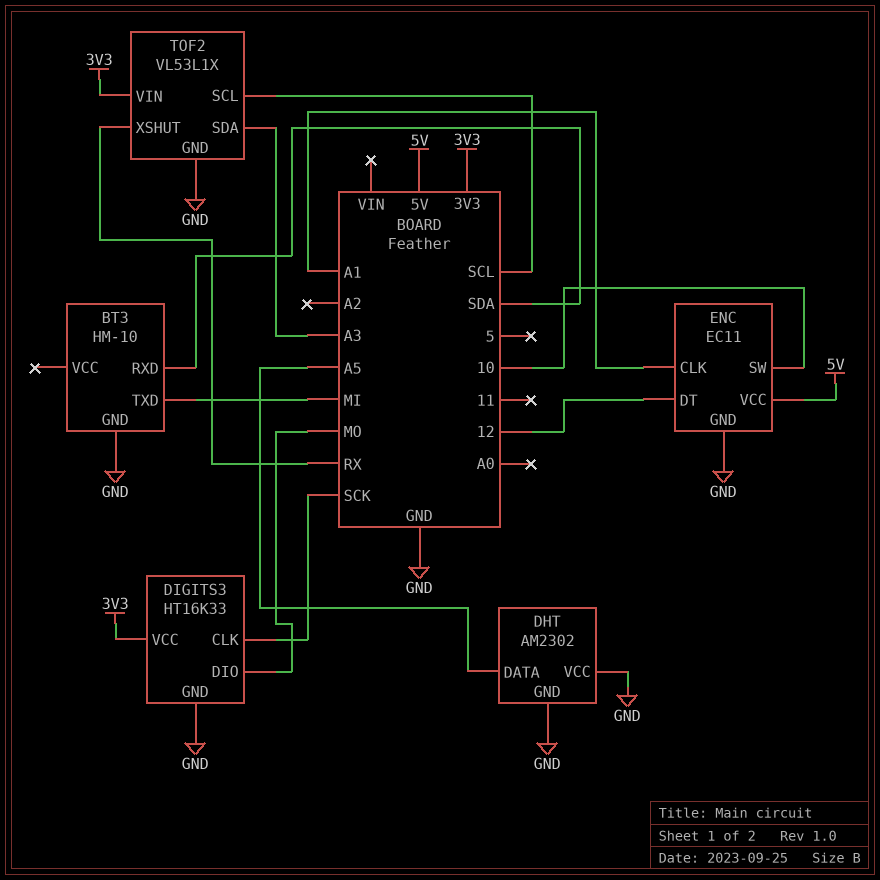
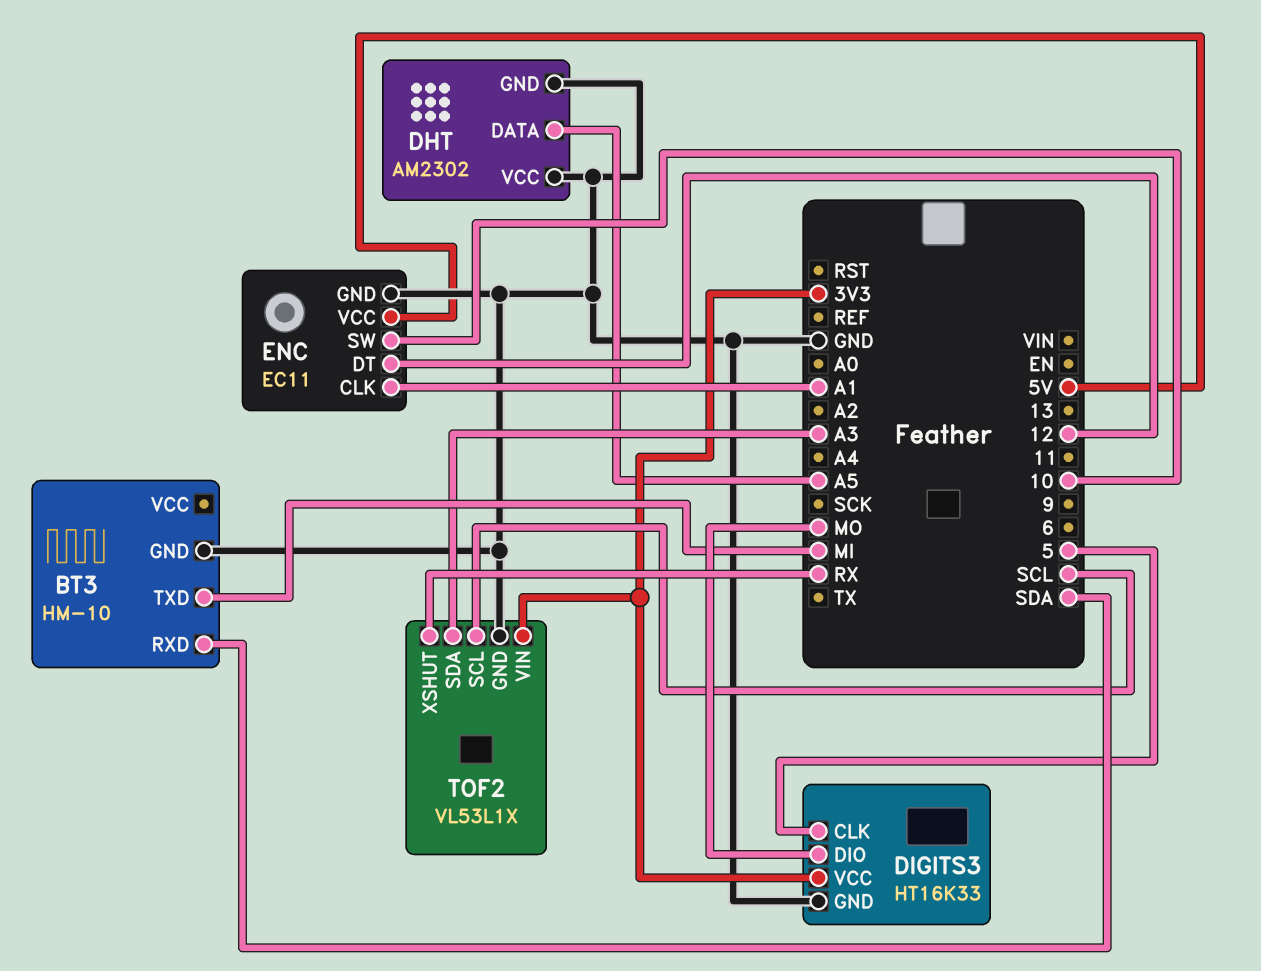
DIGITS3 pin CLK: SCK -> 5

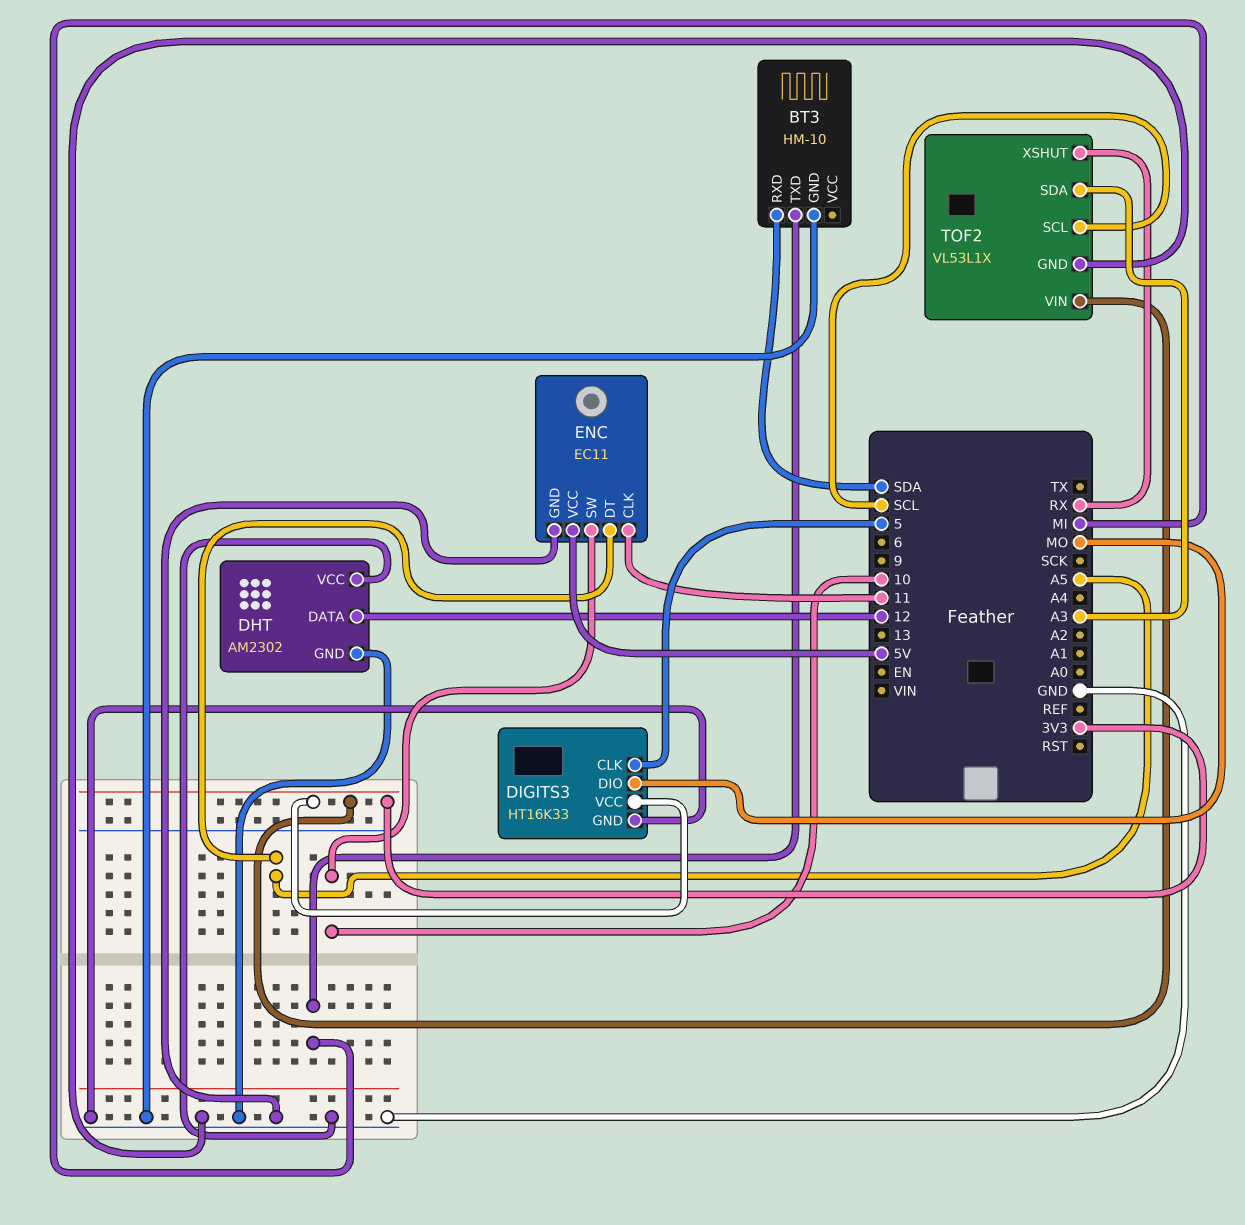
DHT pin DATA: A5 -> 12
ENC pin CLK: A1 -> 11
ENC pin DT: 12 -> A5

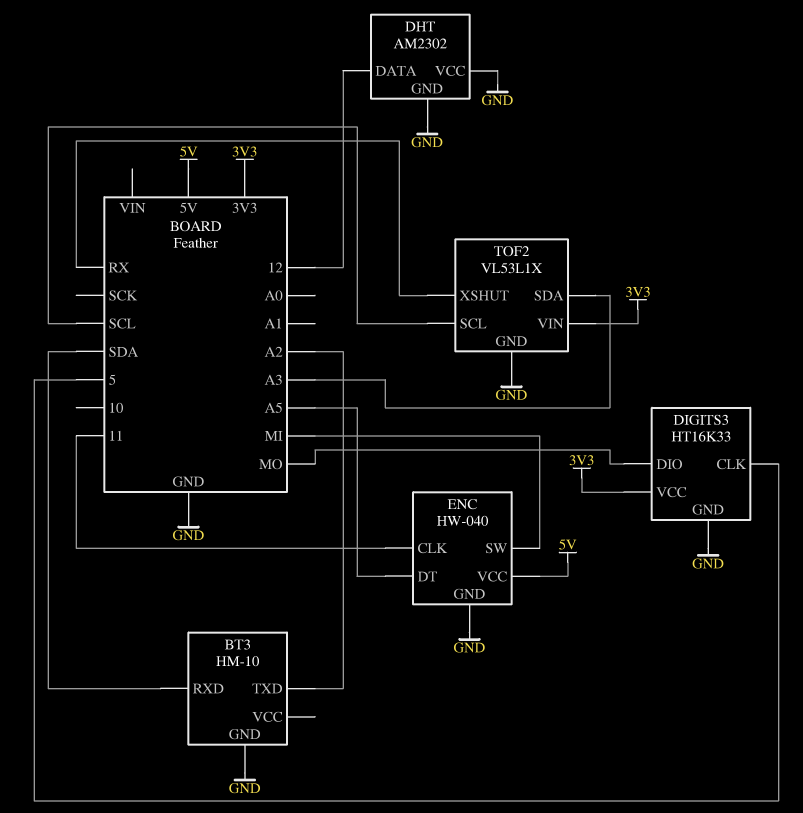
BT3 pin TXD: MI -> A2
ENC: EC11 -> HW-040
ENC pin SW: 10 -> MI

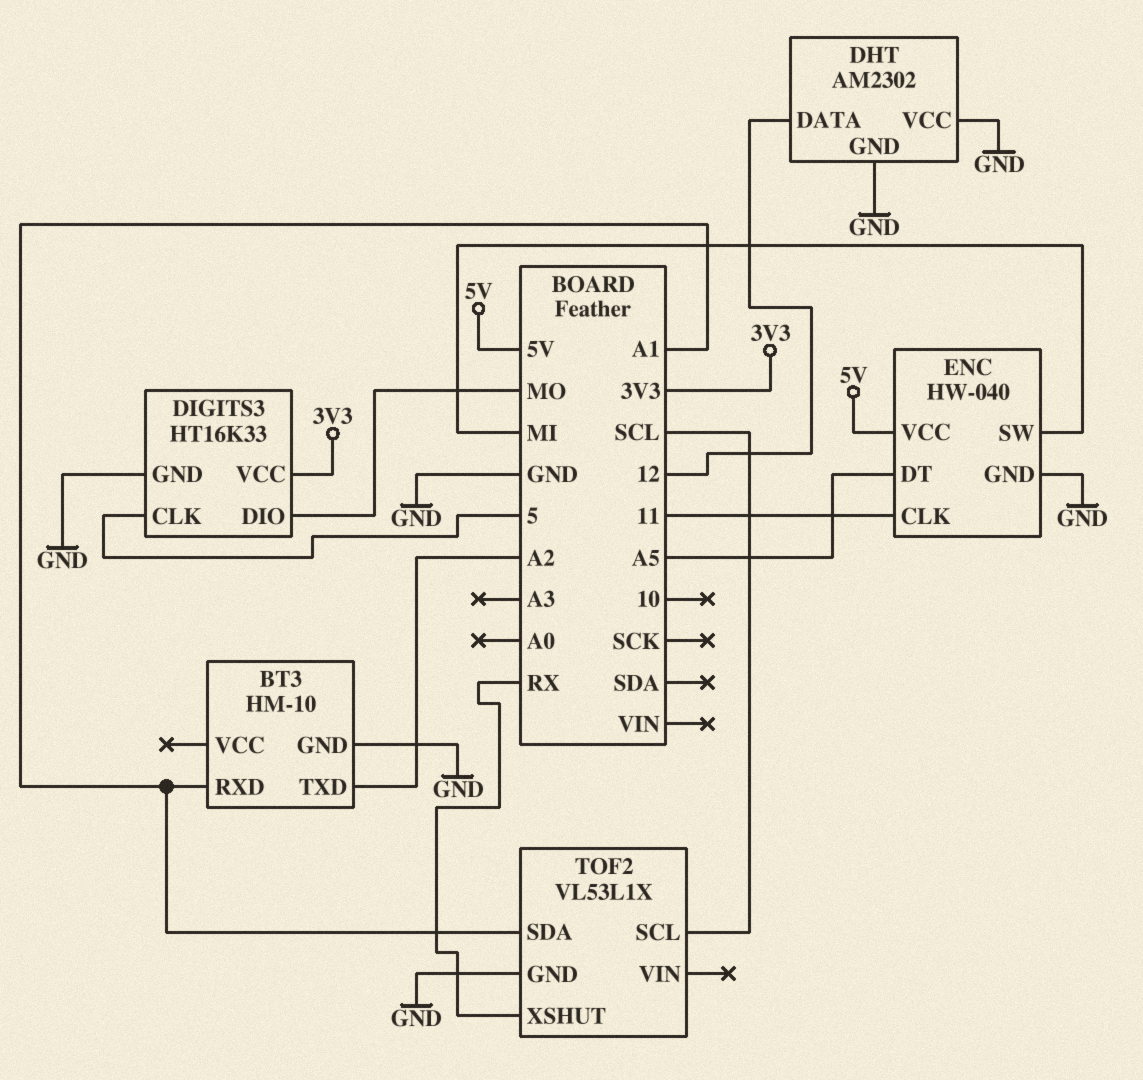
BT3 pin RXD: SDA -> A1
TOF2 pin SDA: A3 -> A1
TOF2 pin VIN: 3V3 -> none

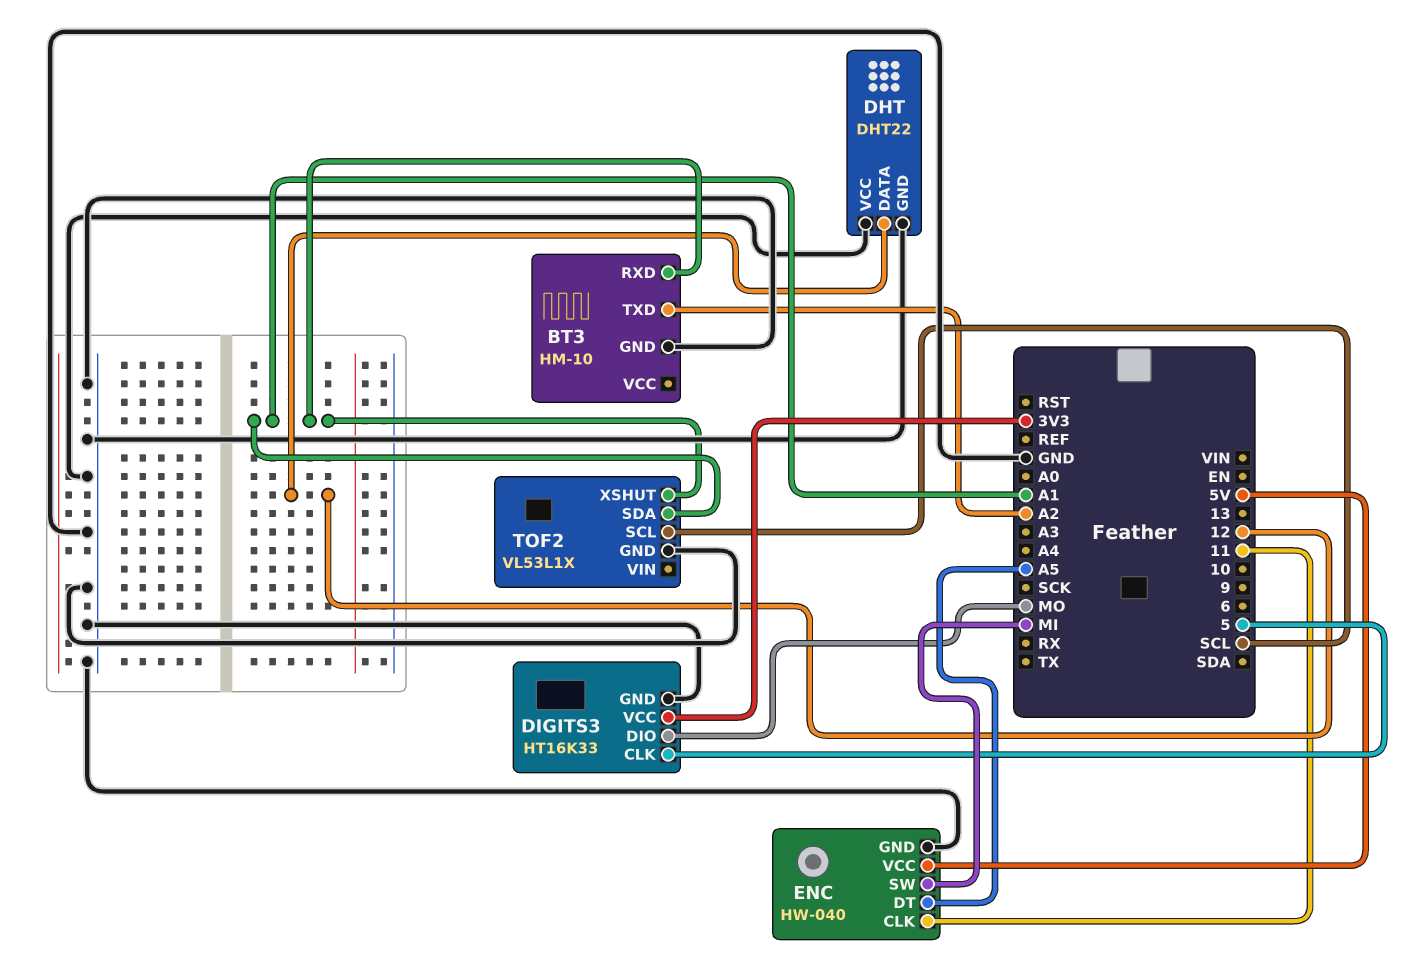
DHT: AM2302 -> DHT22
TOF2 pin XSHUT: RX -> A1

